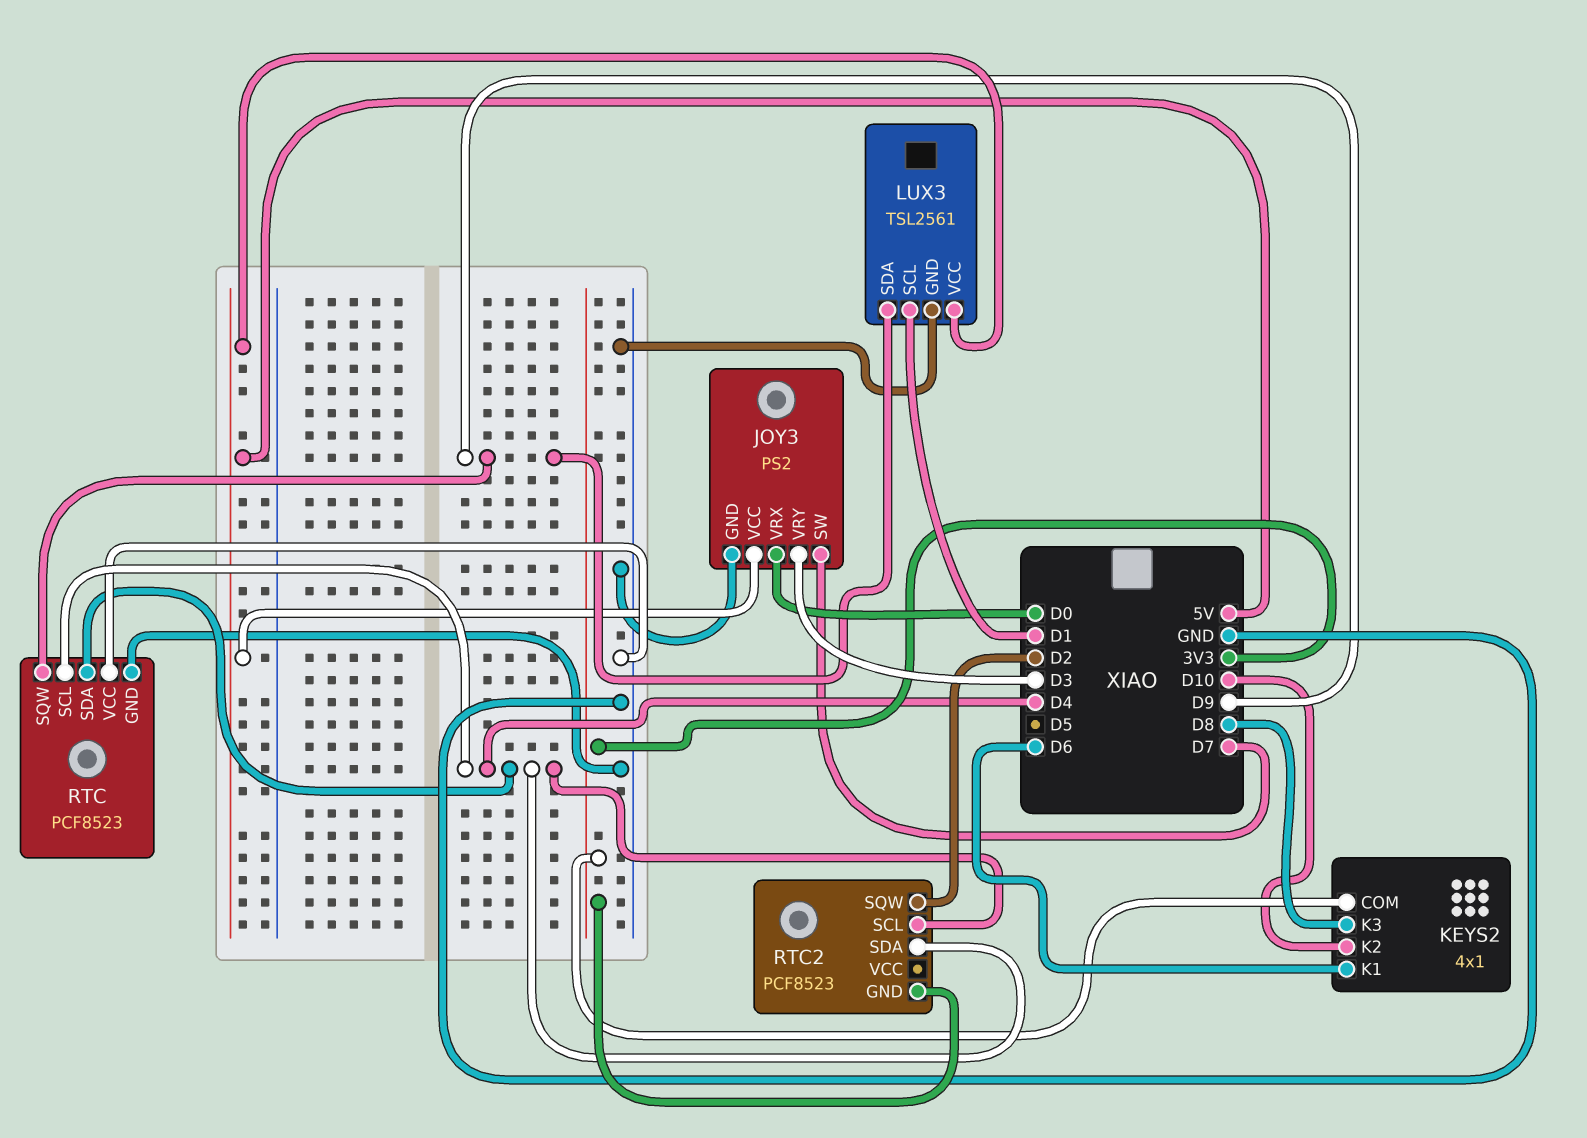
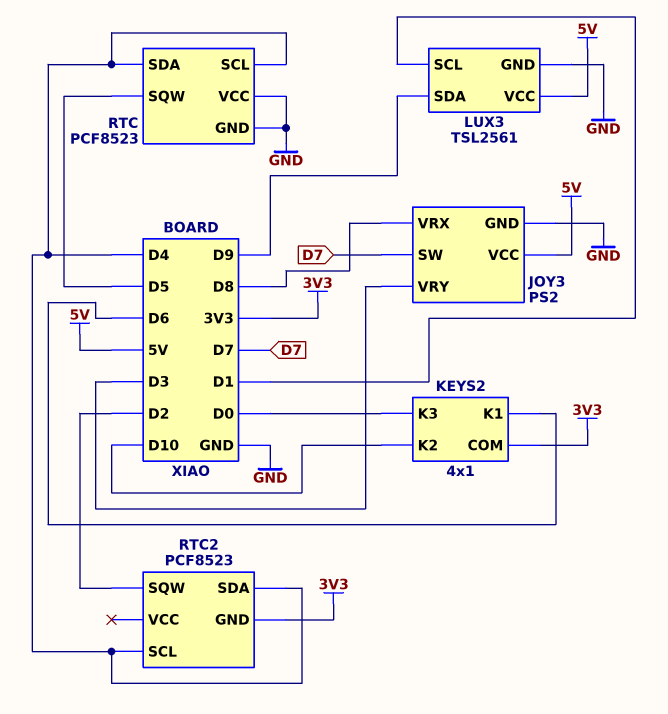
JOY3 pin VRX: D0 -> D8
KEYS2 pin K3: D8 -> D0
RTC pin SQW: D9 -> D5

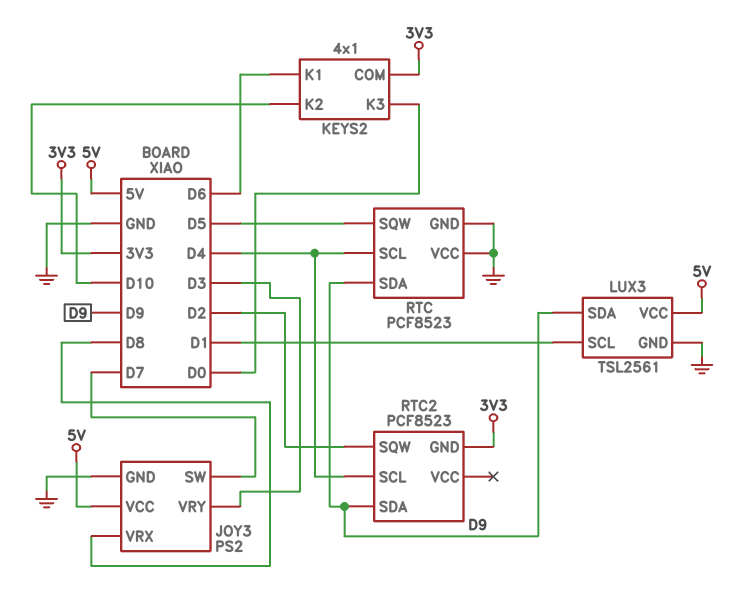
RTC pin SDA: D4 -> D9
RTC2 pin SDA: D4 -> D9

